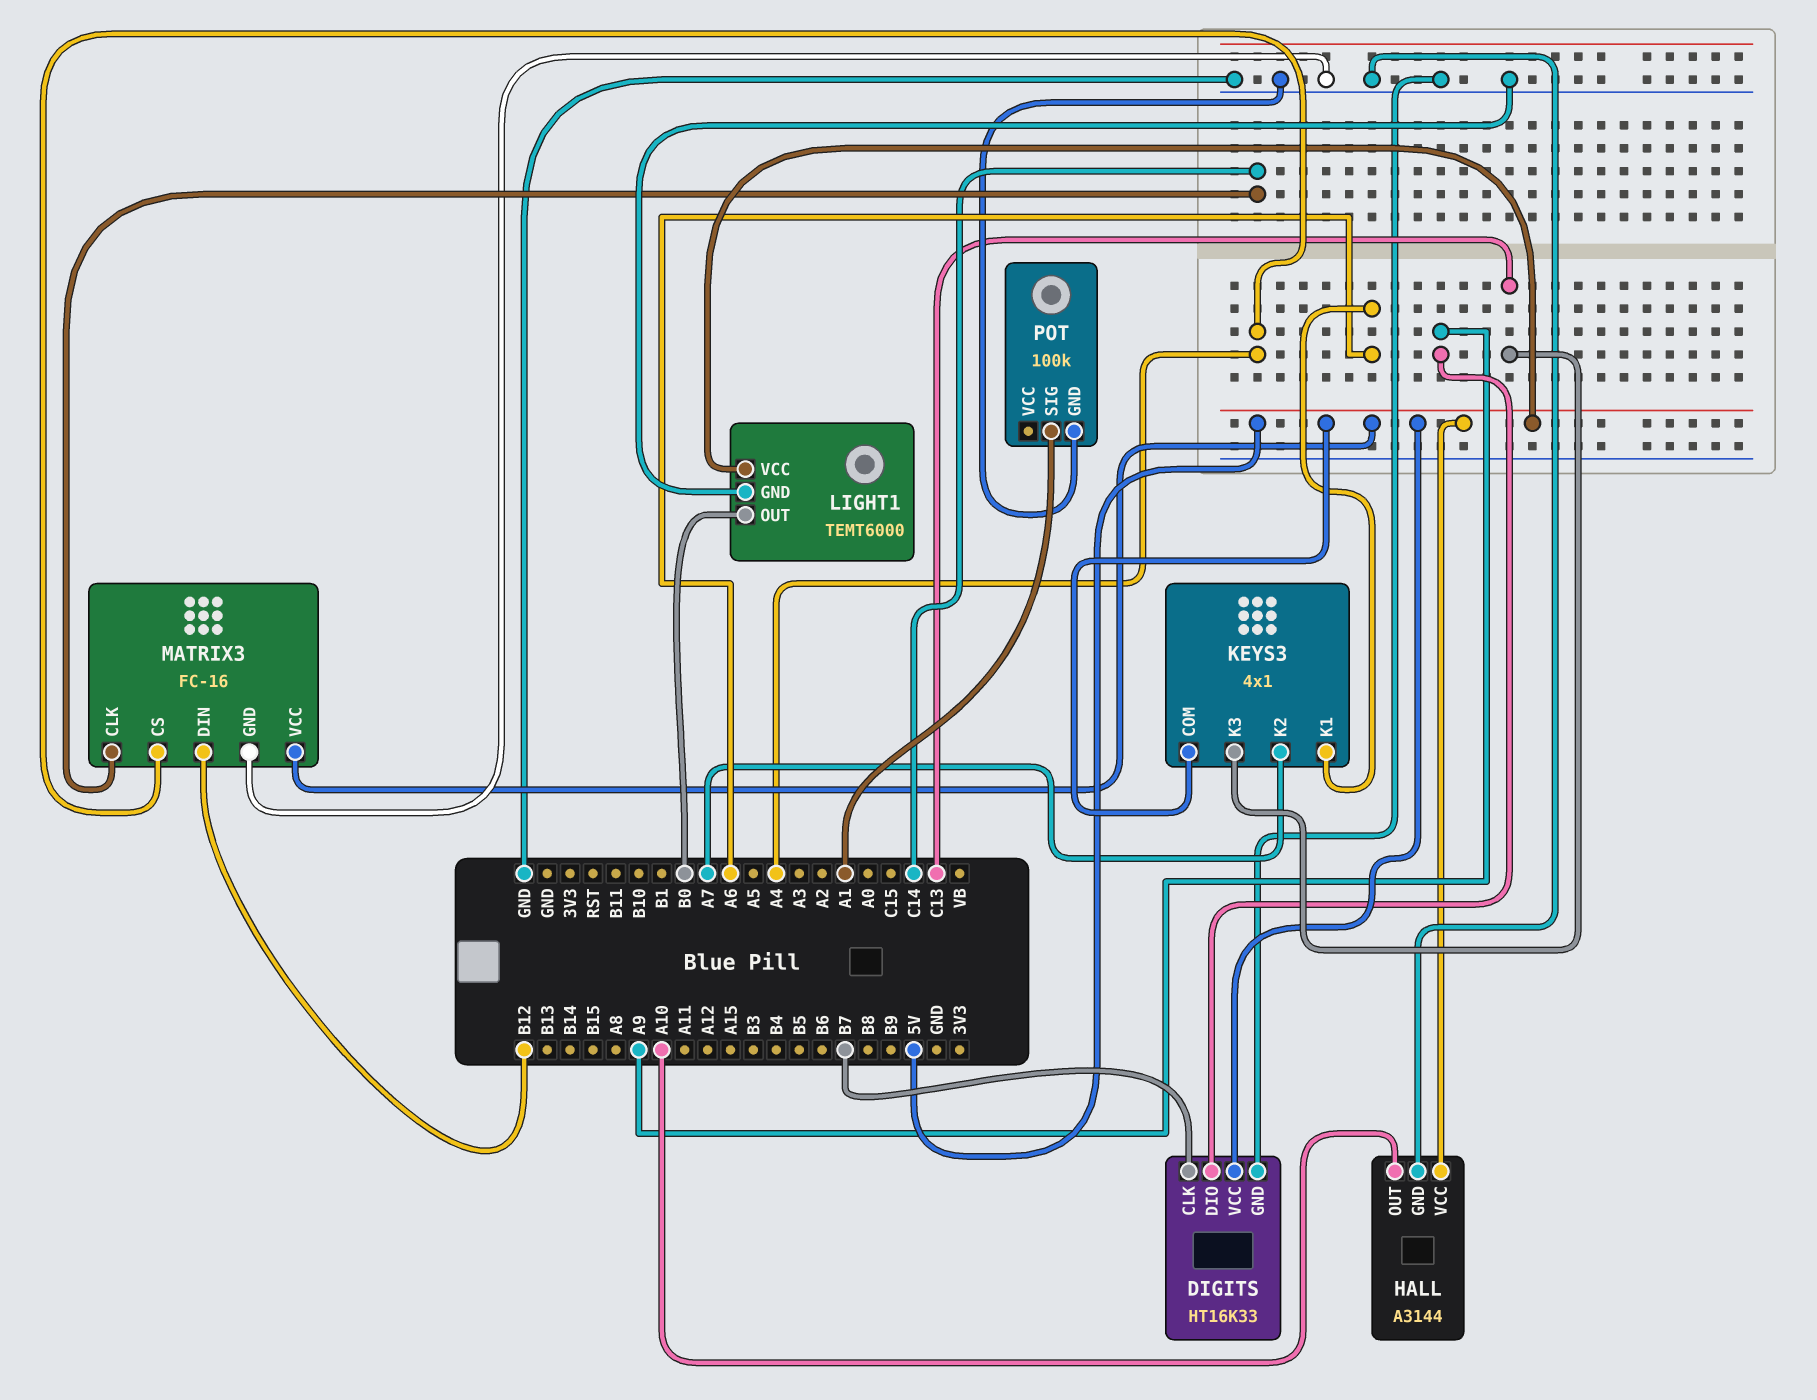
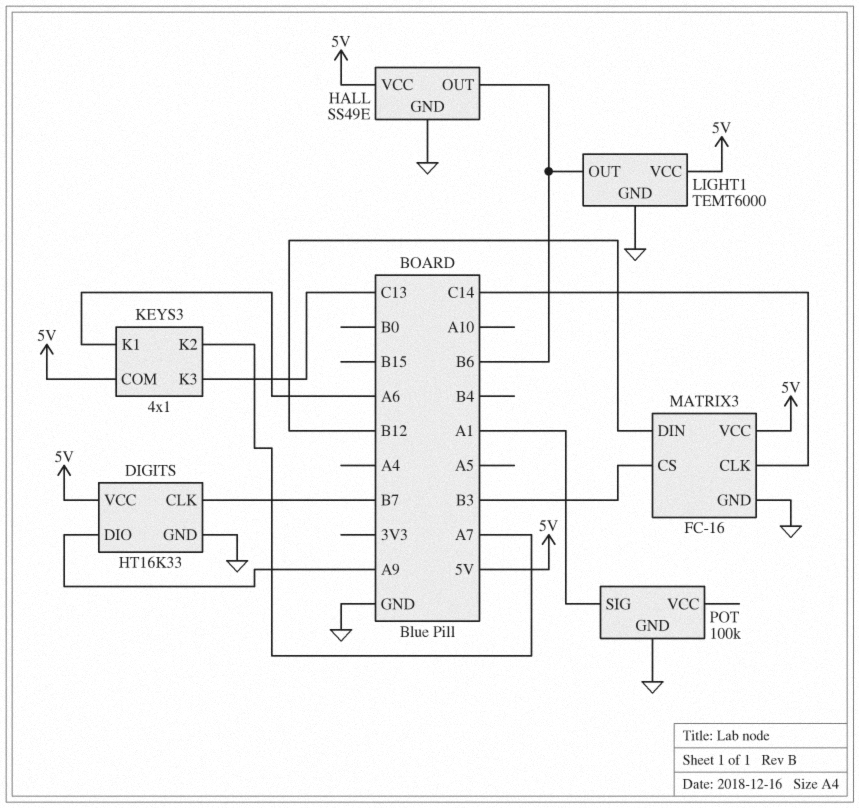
HALL: A3144 -> SS49E
HALL pin OUT: A10 -> B6
LIGHT1 pin OUT: B0 -> B6
MATRIX3 pin CS: A4 -> B3

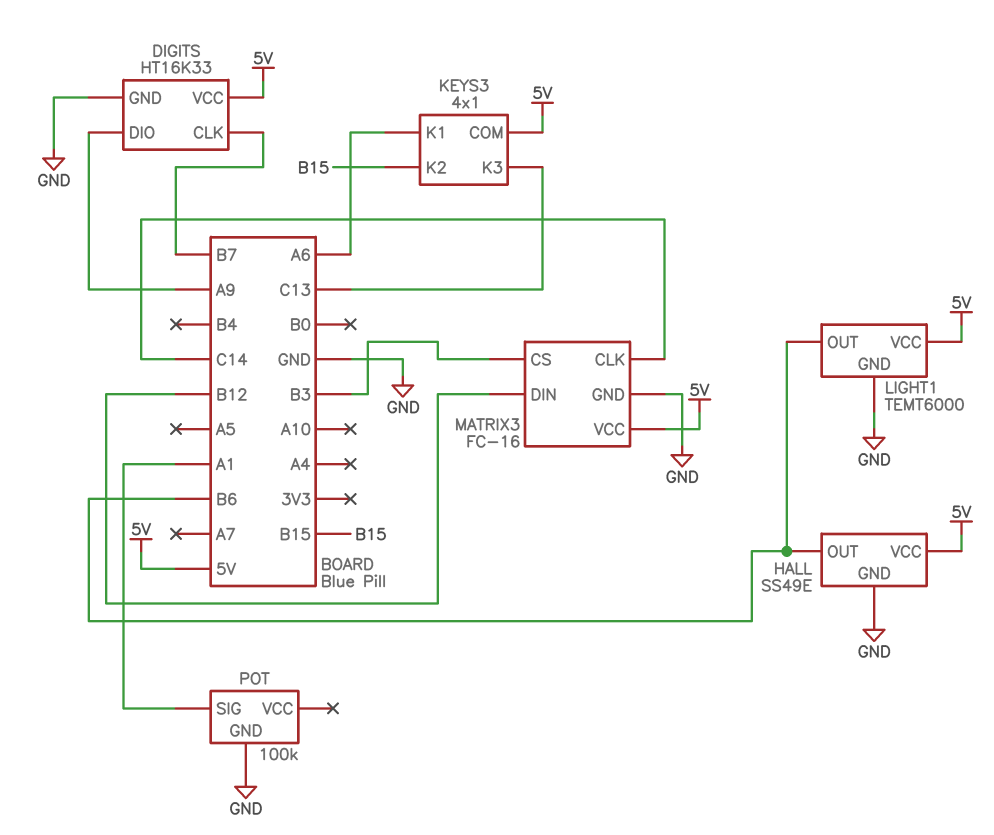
KEYS3 pin K2: A7 -> B15

